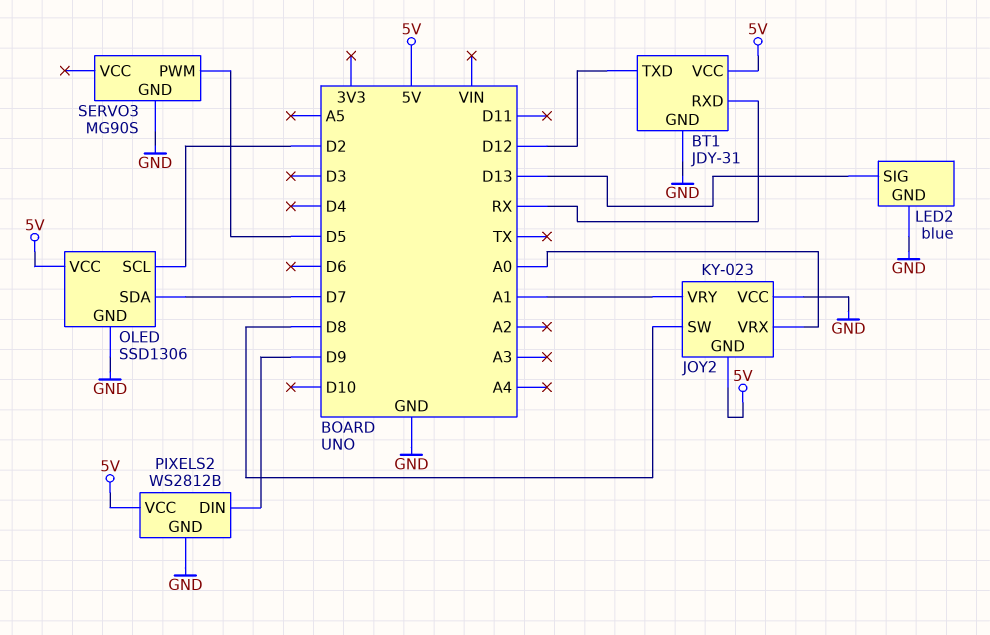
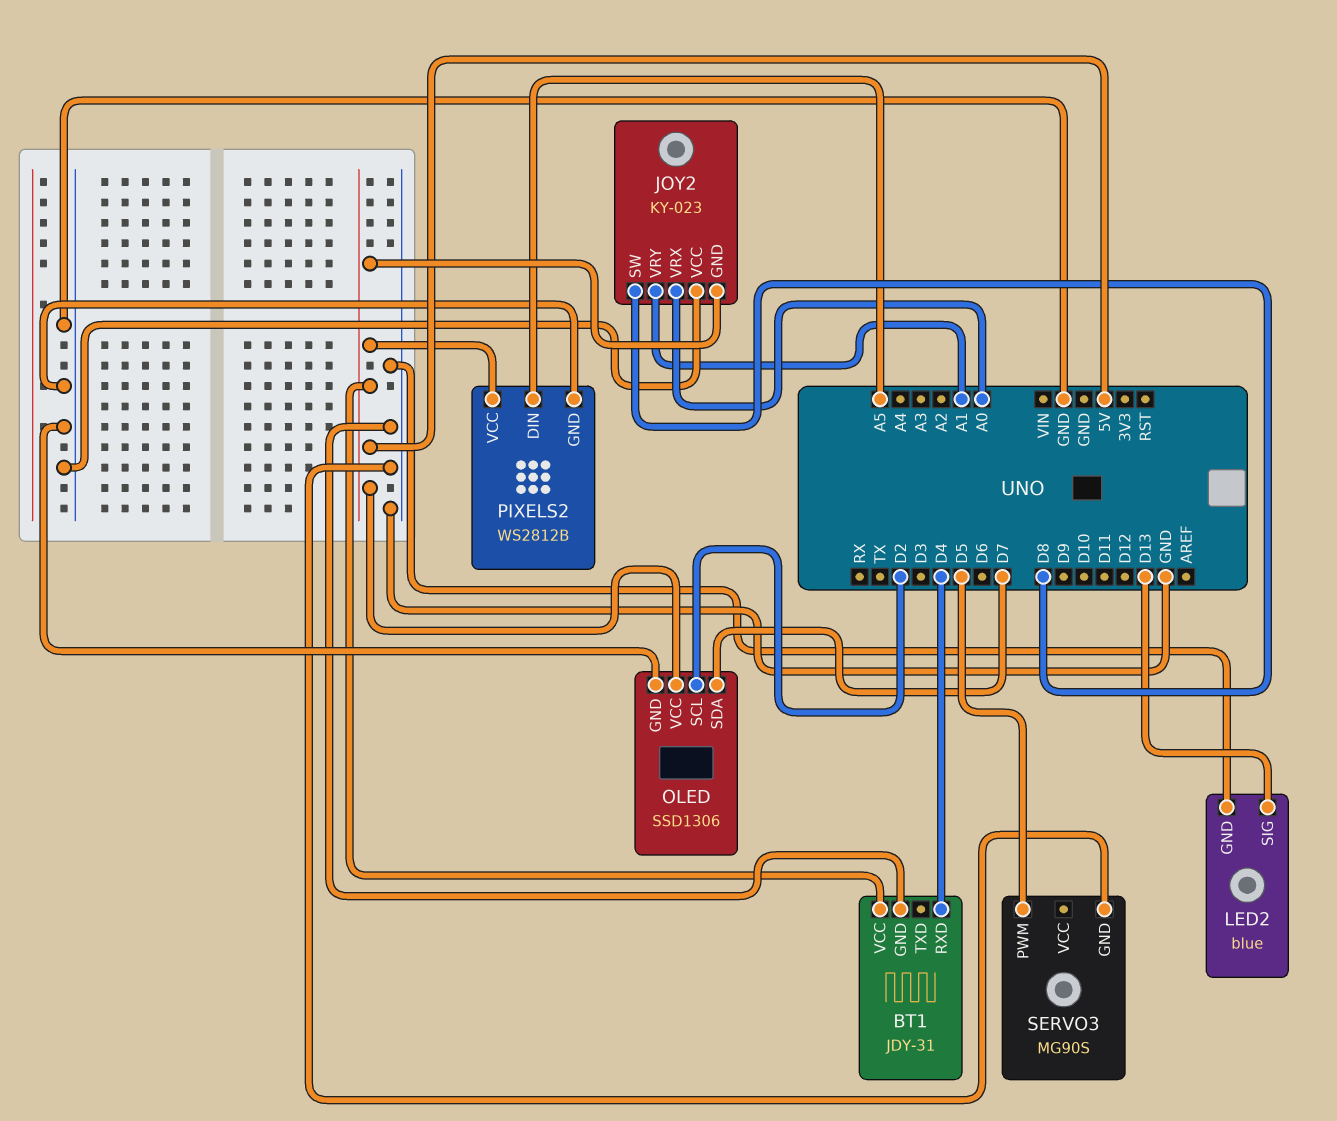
BT1 pin RXD: RX -> D4
BT1 pin TXD: D12 -> none
PIXELS2 pin DIN: D9 -> A5

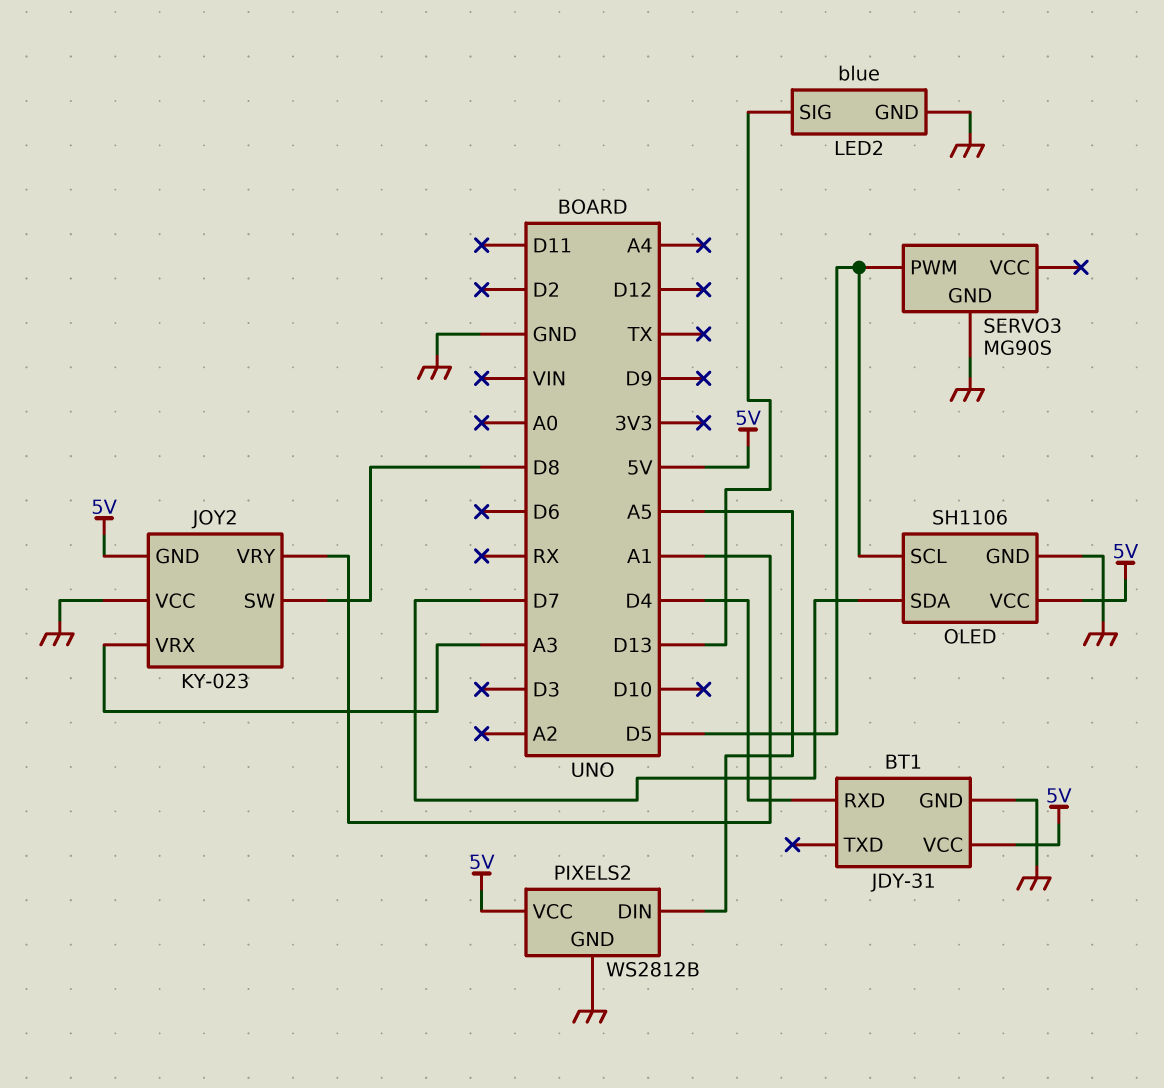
JOY2 pin VRX: A0 -> A3
OLED: SSD1306 -> SH1106
OLED pin SCL: D2 -> D5

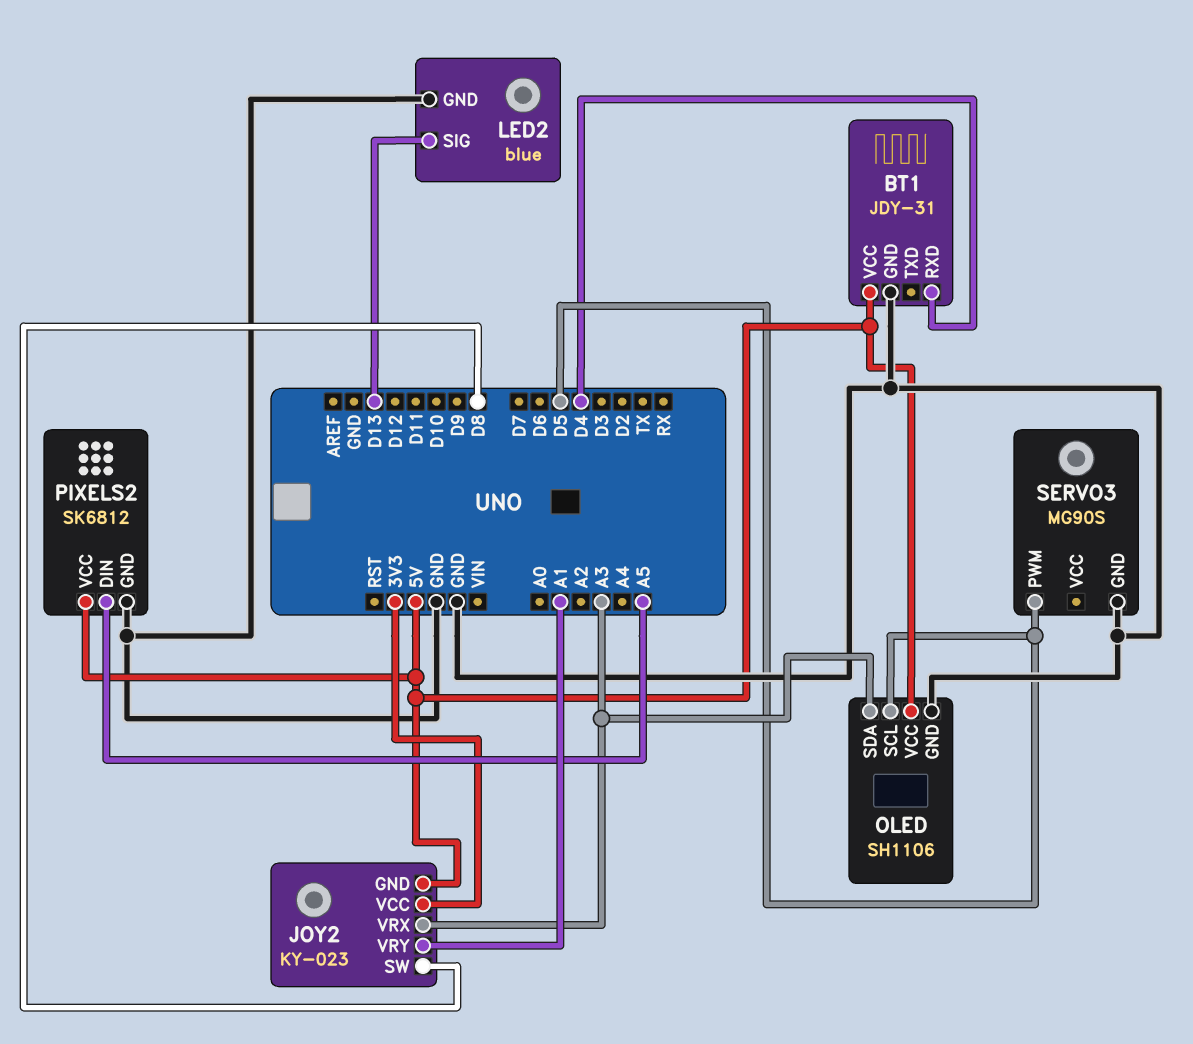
JOY2 pin VCC: GND -> 3V3
OLED pin SDA: D7 -> A3
PIXELS2: WS2812B -> SK6812

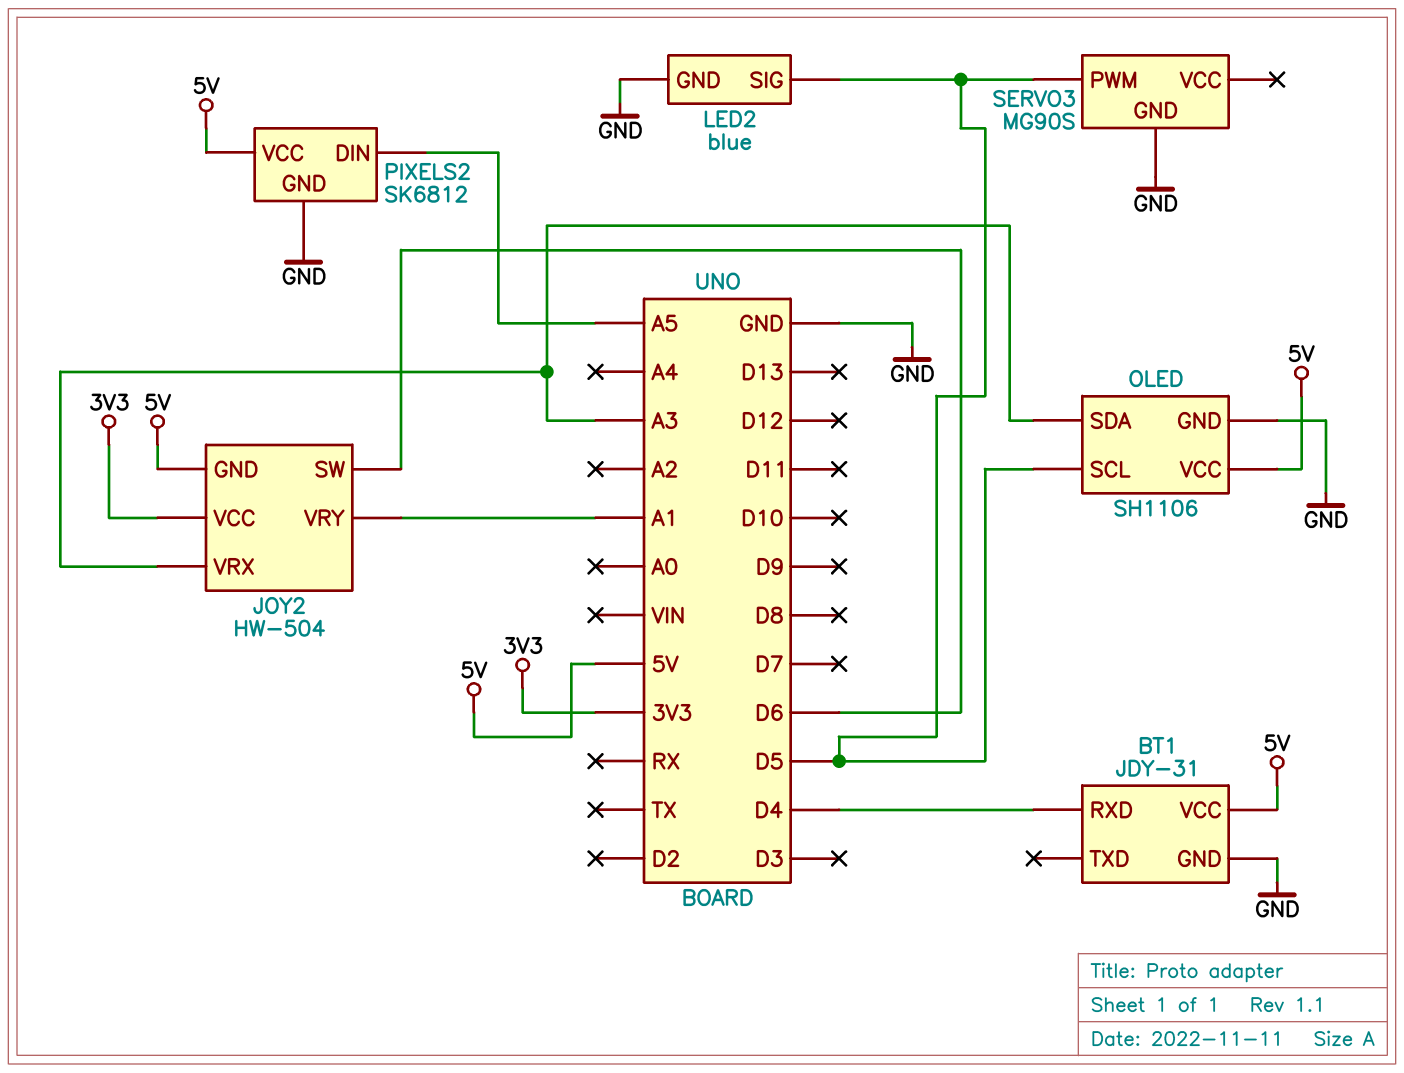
JOY2: KY-023 -> HW-504
JOY2 pin SW: D8 -> D6
LED2 pin SIG: D13 -> D5

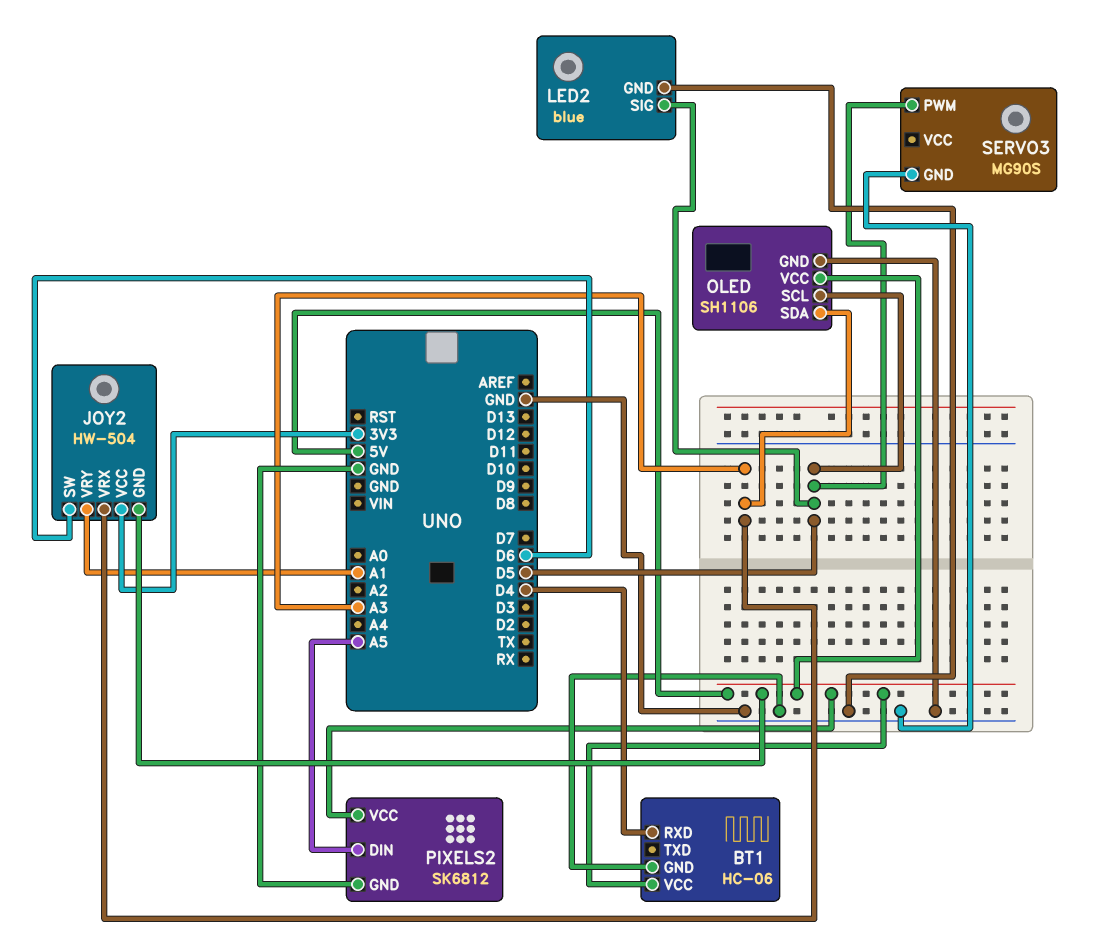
BT1: JDY-31 -> HC-06

